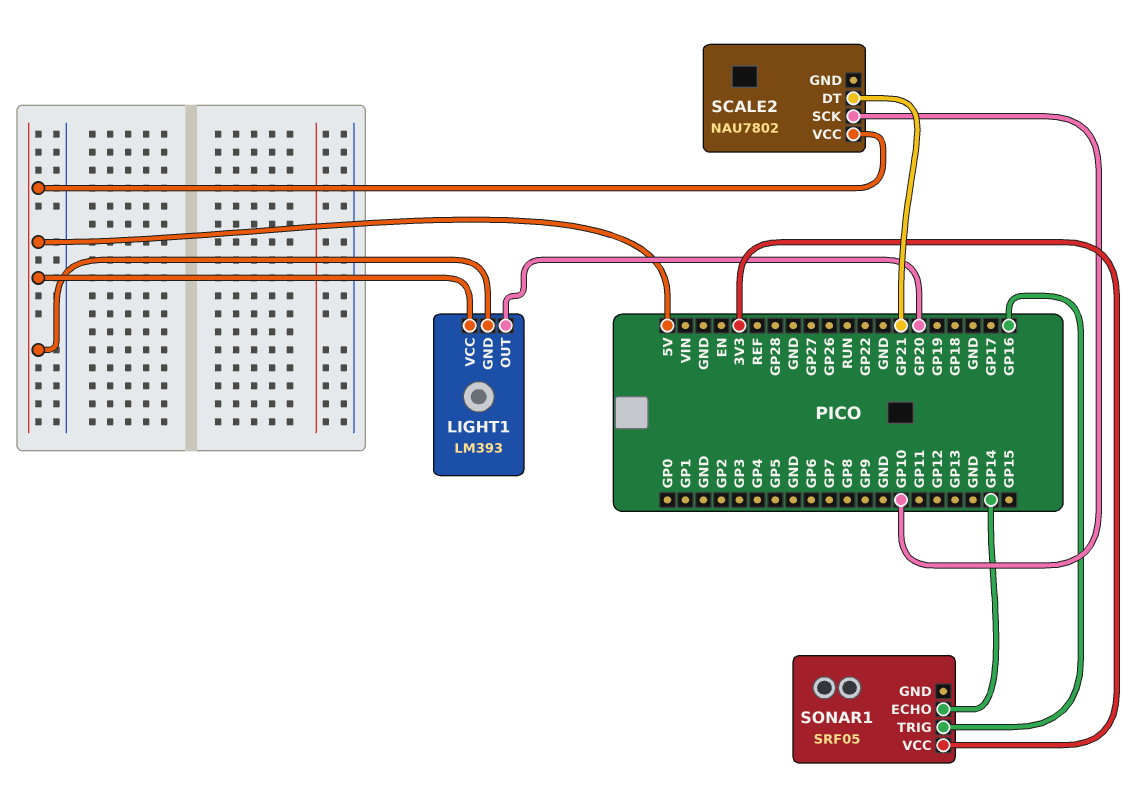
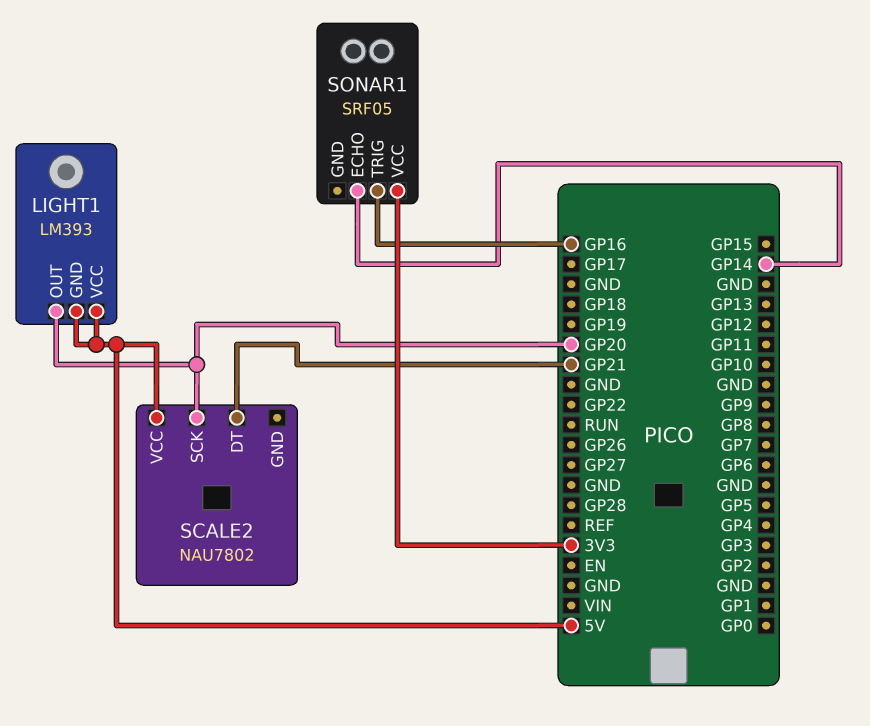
SCALE2 pin SCK: GP10 -> GP20

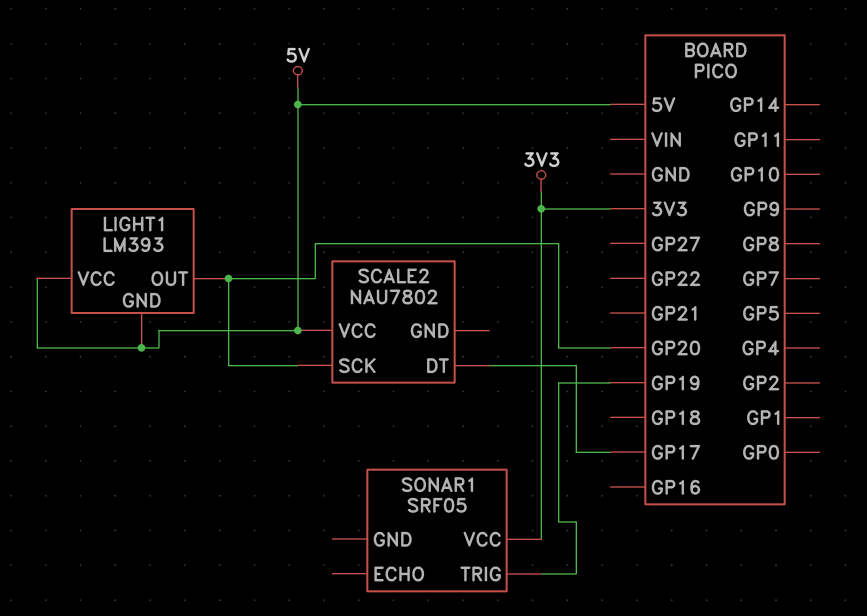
SCALE2 pin DT: GP21 -> GP17
SONAR1 pin ECHO: GP14 -> none
SONAR1 pin TRIG: GP16 -> GP19

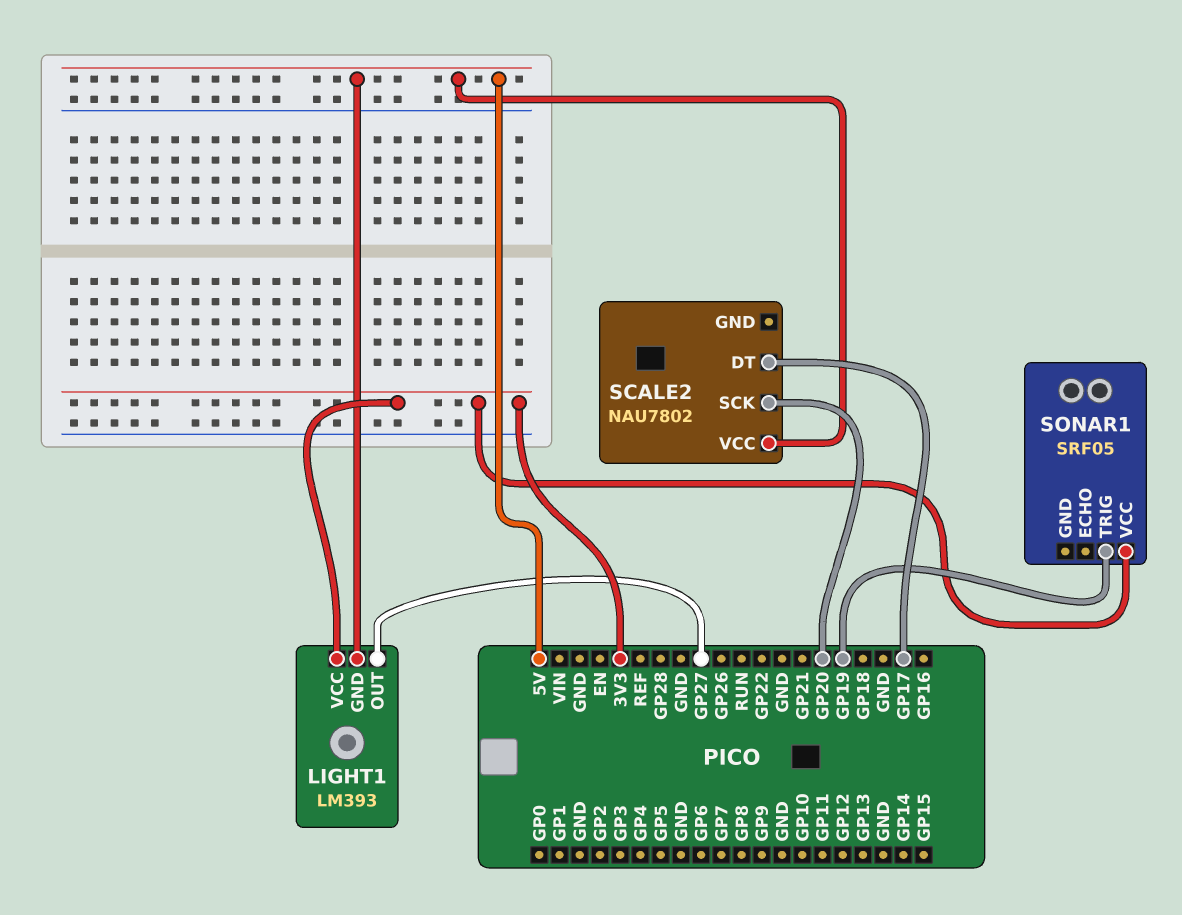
LIGHT1 pin OUT: GP20 -> GP27
LIGHT1 pin VCC: 5V -> 3V3

